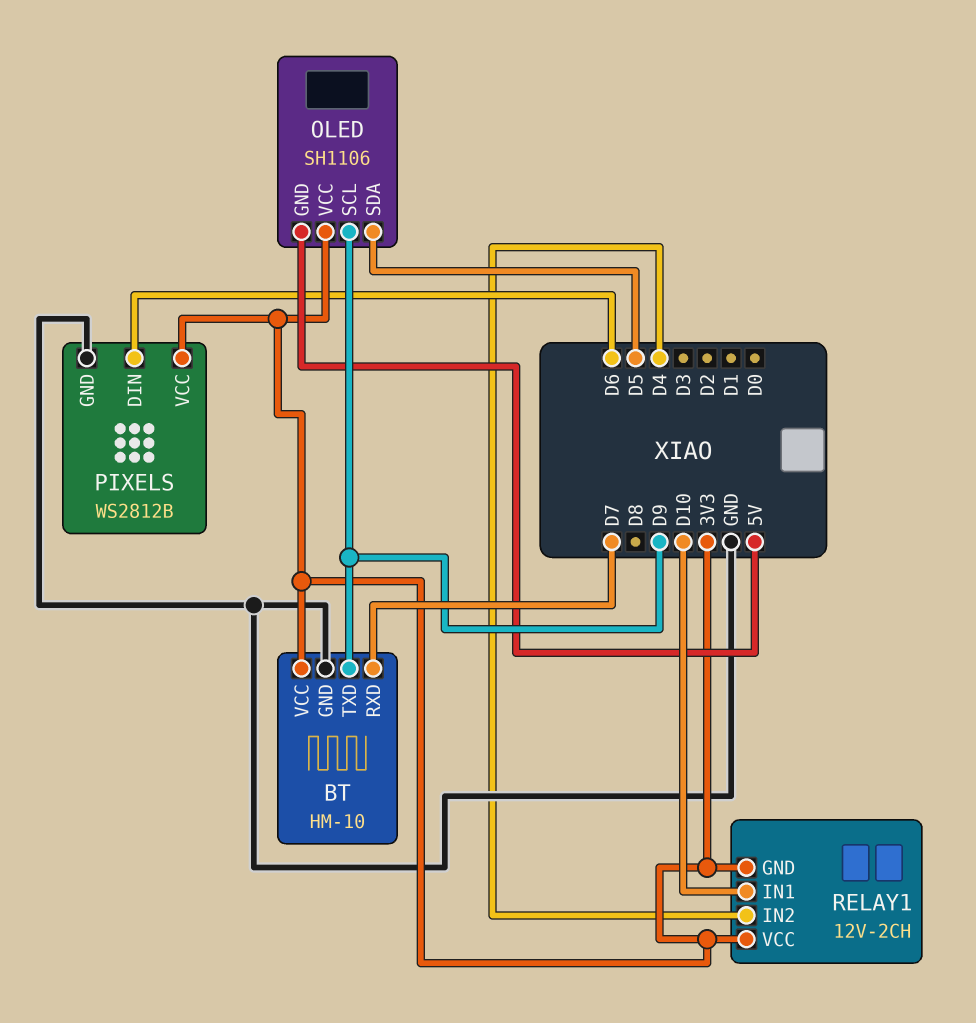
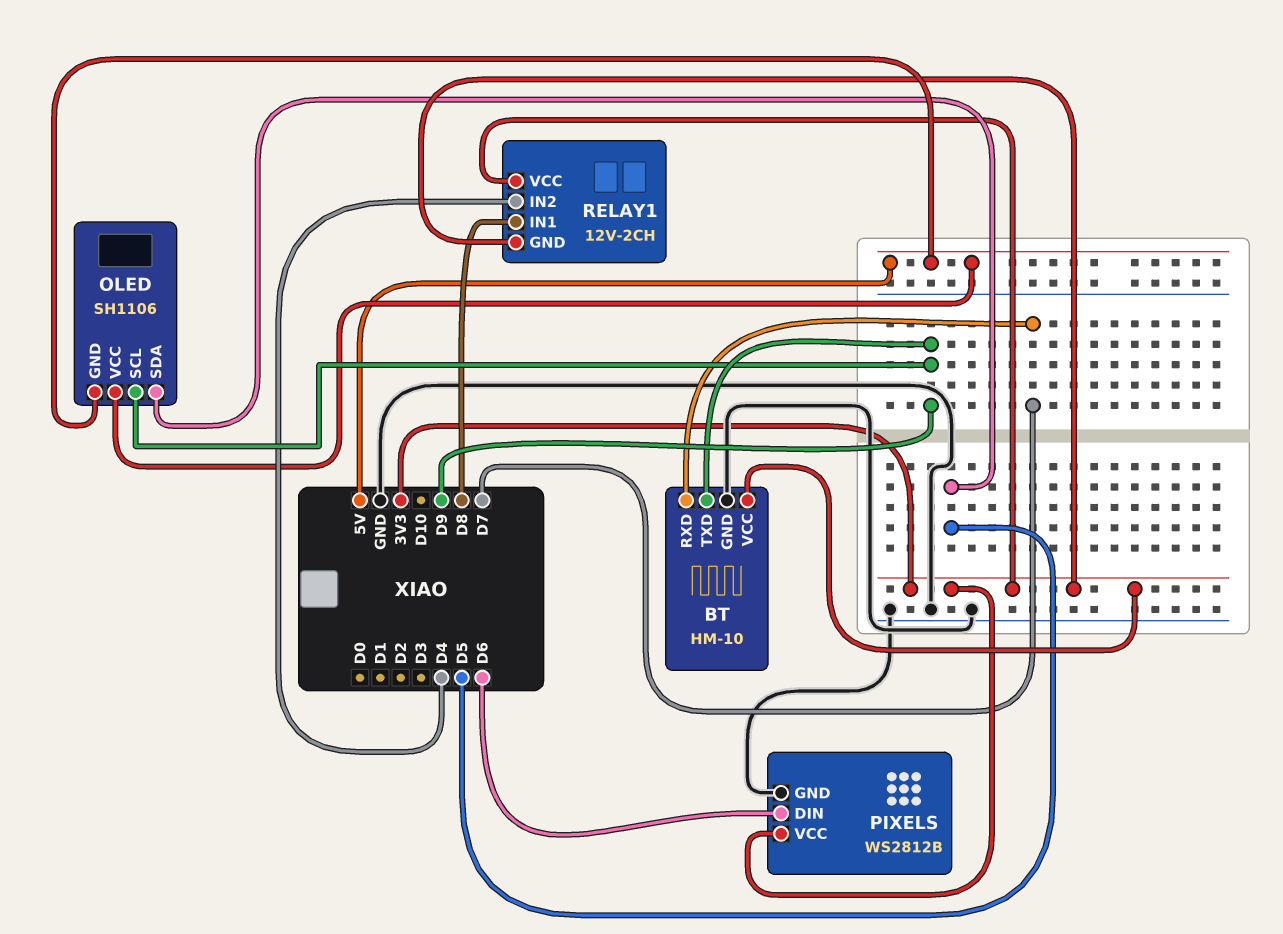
OLED pin VCC: 3V3 -> 5V
RELAY1 pin IN1: D10 -> D8

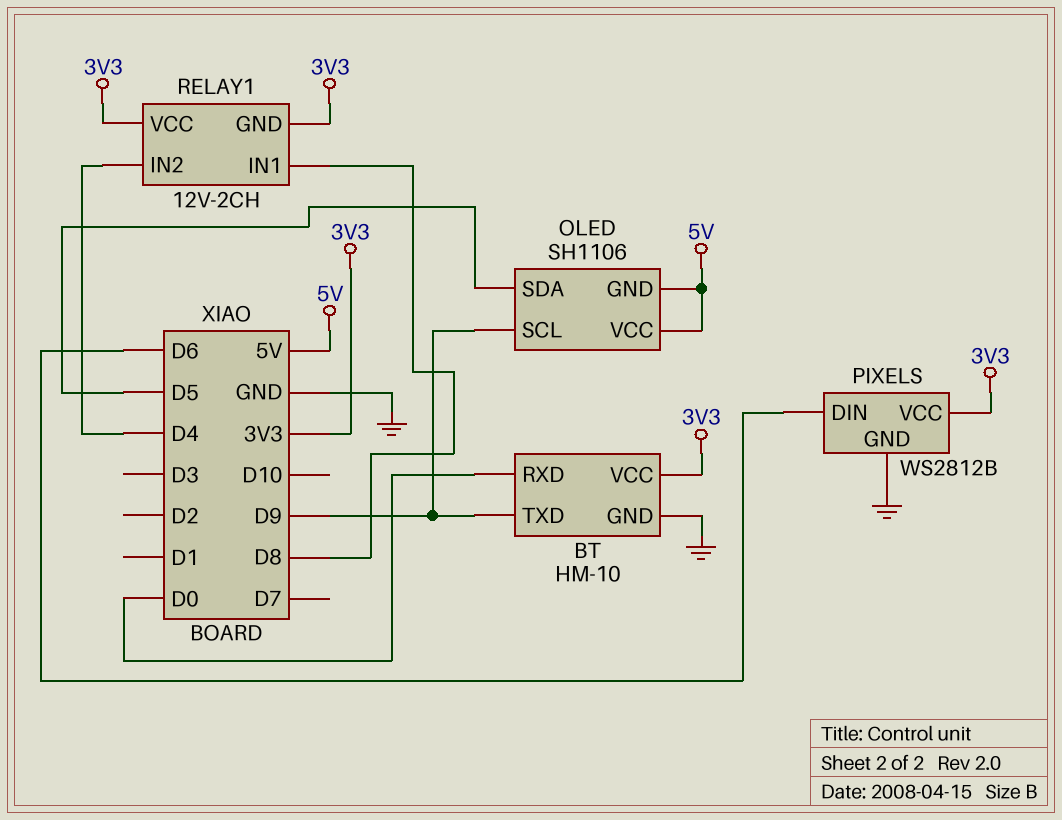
BT pin RXD: D7 -> D0

